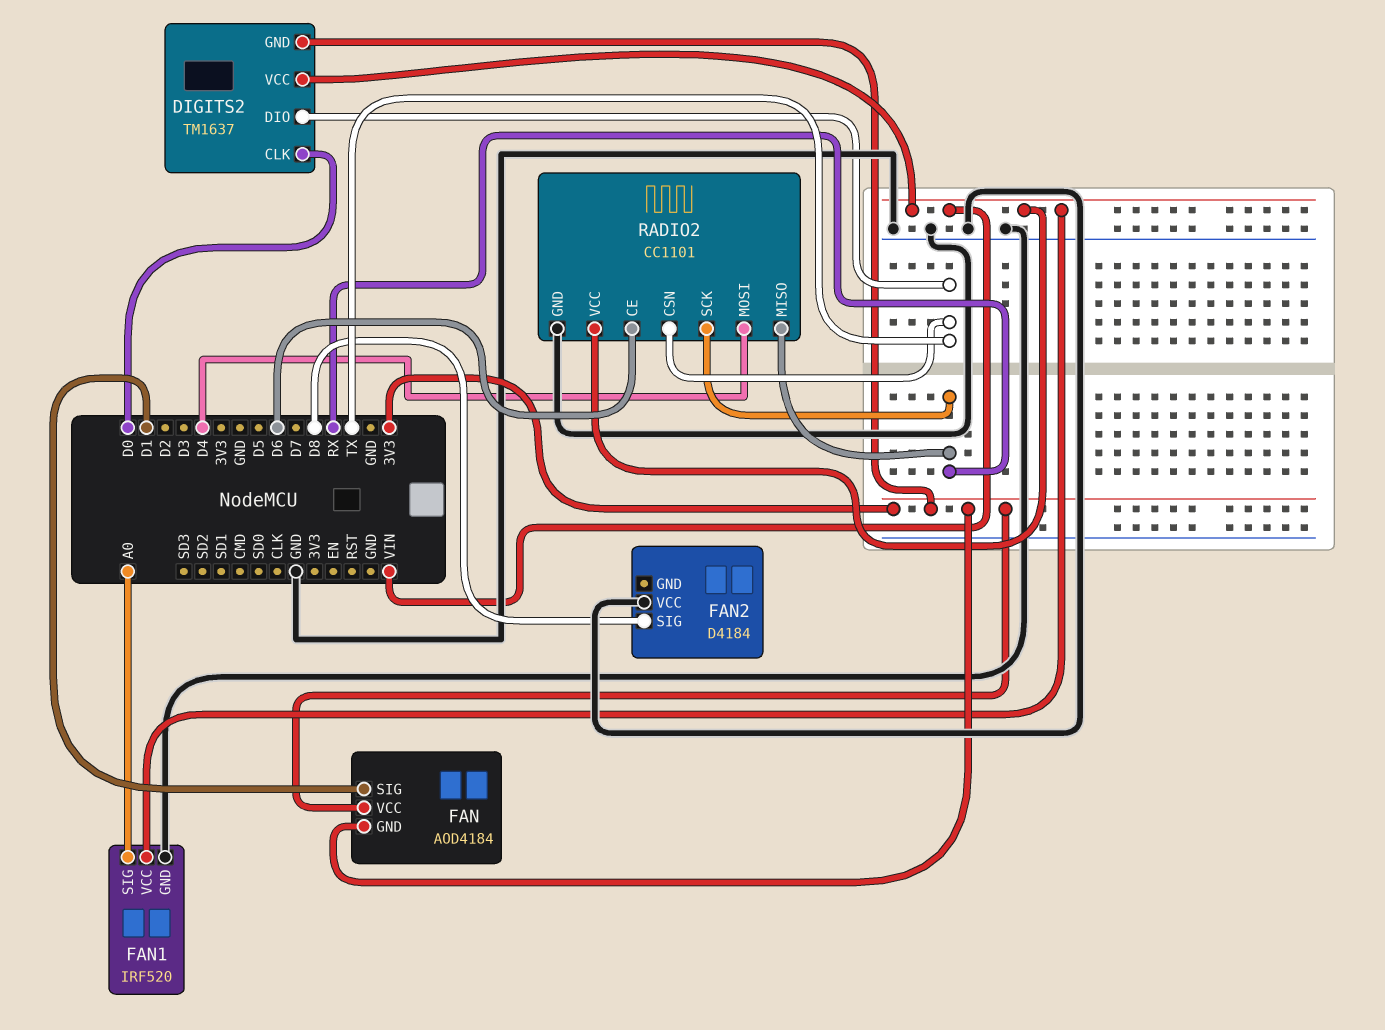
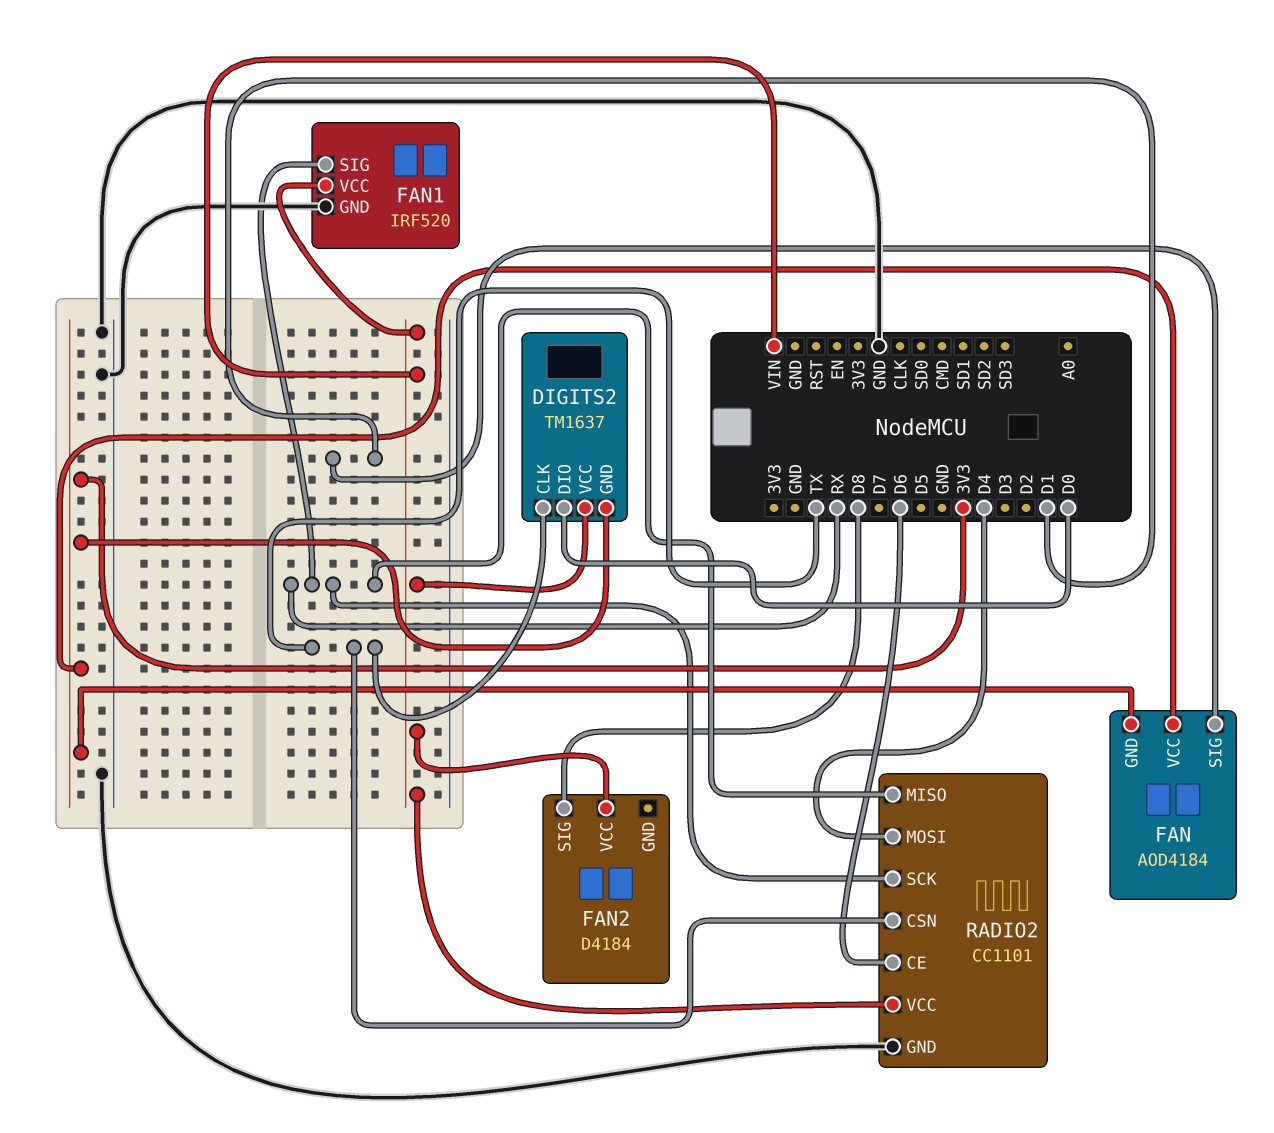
DIGITS2 pin CLK: D0 -> TX
DIGITS2 pin DIO: TX -> D0
FAN1 pin SIG: A0 -> RX
FAN2 pin VCC: GND -> VIN

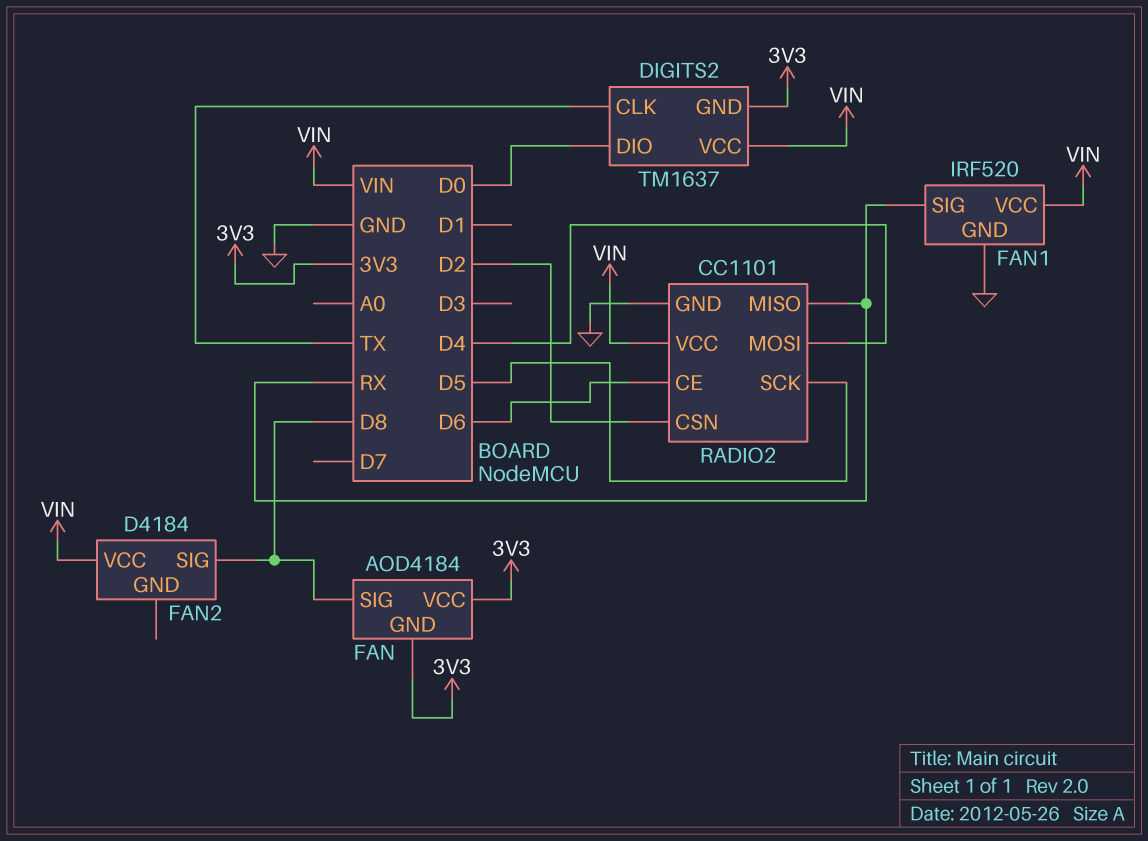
FAN pin SIG: D1 -> D8
RADIO2 pin CSN: TX -> D2
RADIO2 pin SCK: RX -> D5

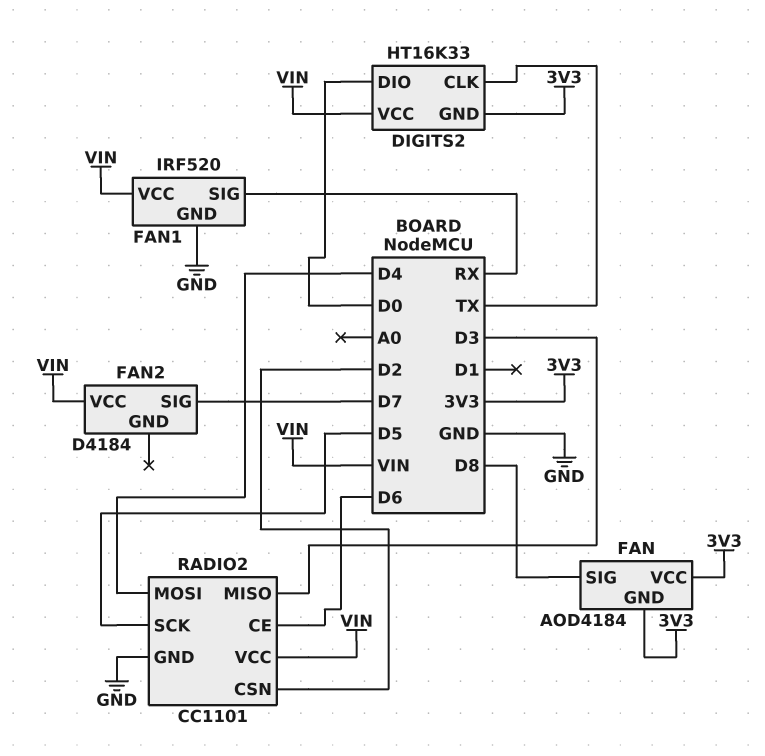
DIGITS2: TM1637 -> HT16K33
FAN2 pin SIG: D8 -> D7
RADIO2 pin MISO: RX -> D3

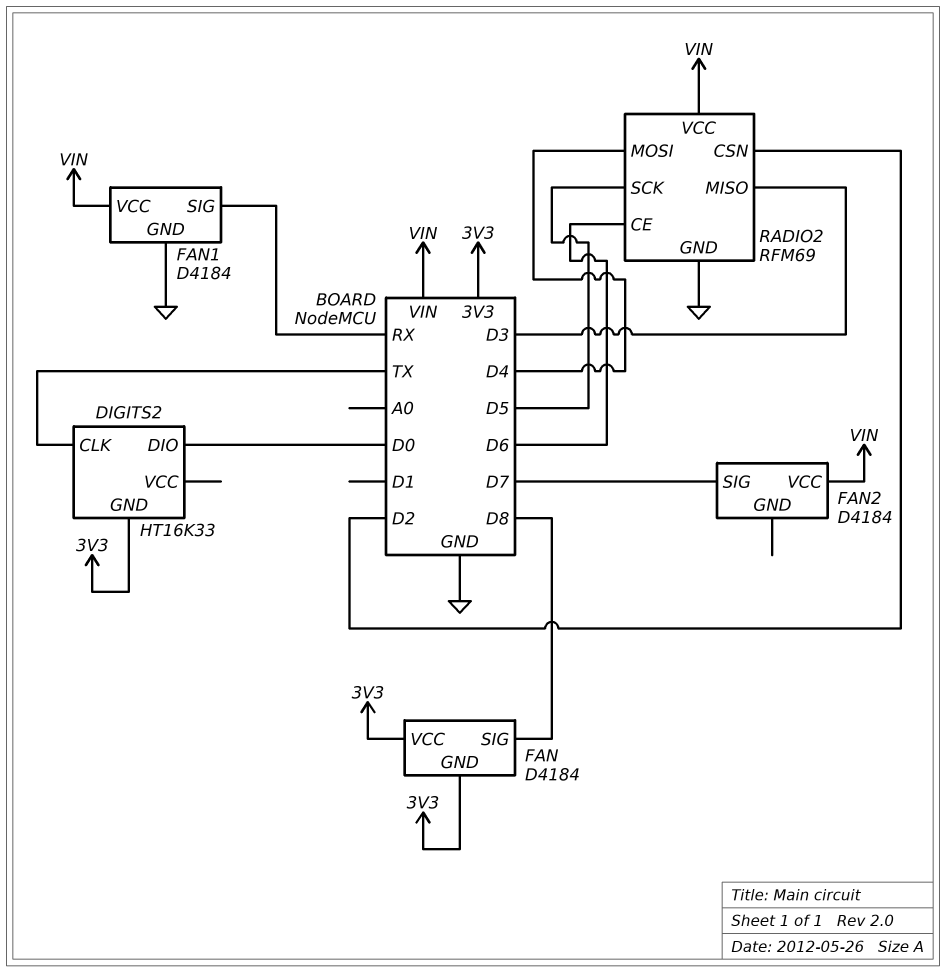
DIGITS2 pin VCC: VIN -> none
FAN: AOD4184 -> D4184
FAN1: IRF520 -> D4184
RADIO2: CC1101 -> RFM69

